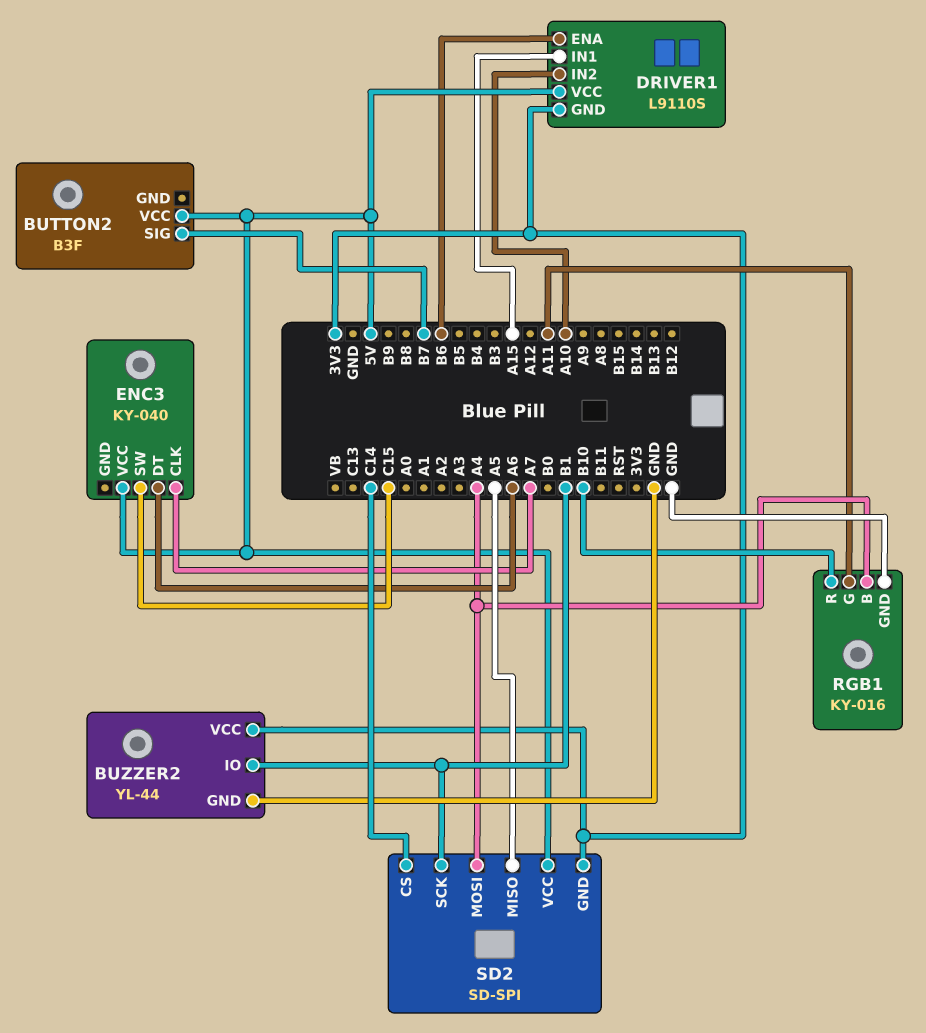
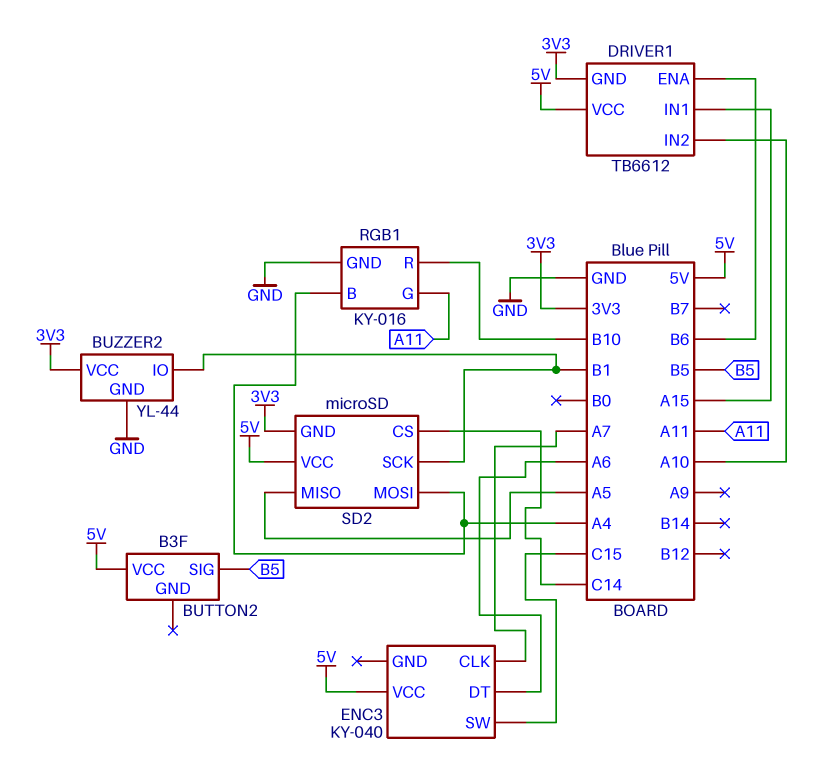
BUTTON2 pin SIG: B7 -> B5
DRIVER1: L9110S -> TB6612
SD2: SD-SPI -> microSD

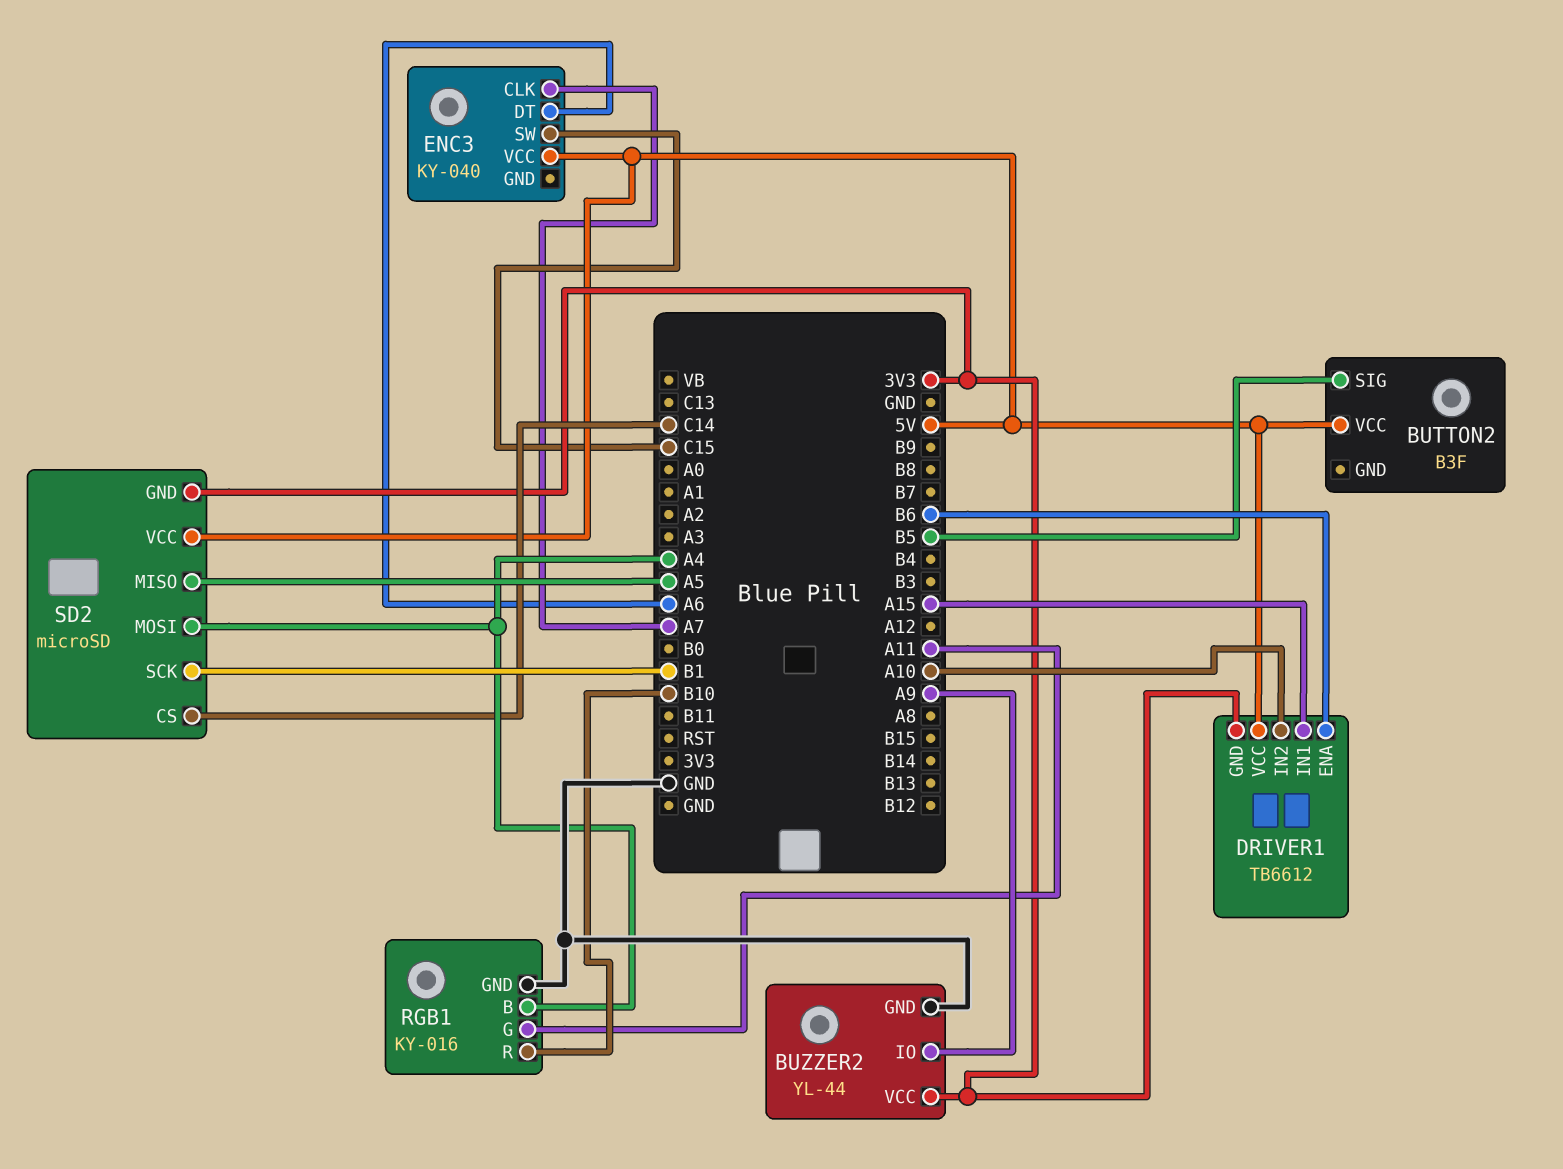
BUZZER2 pin IO: B1 -> A9

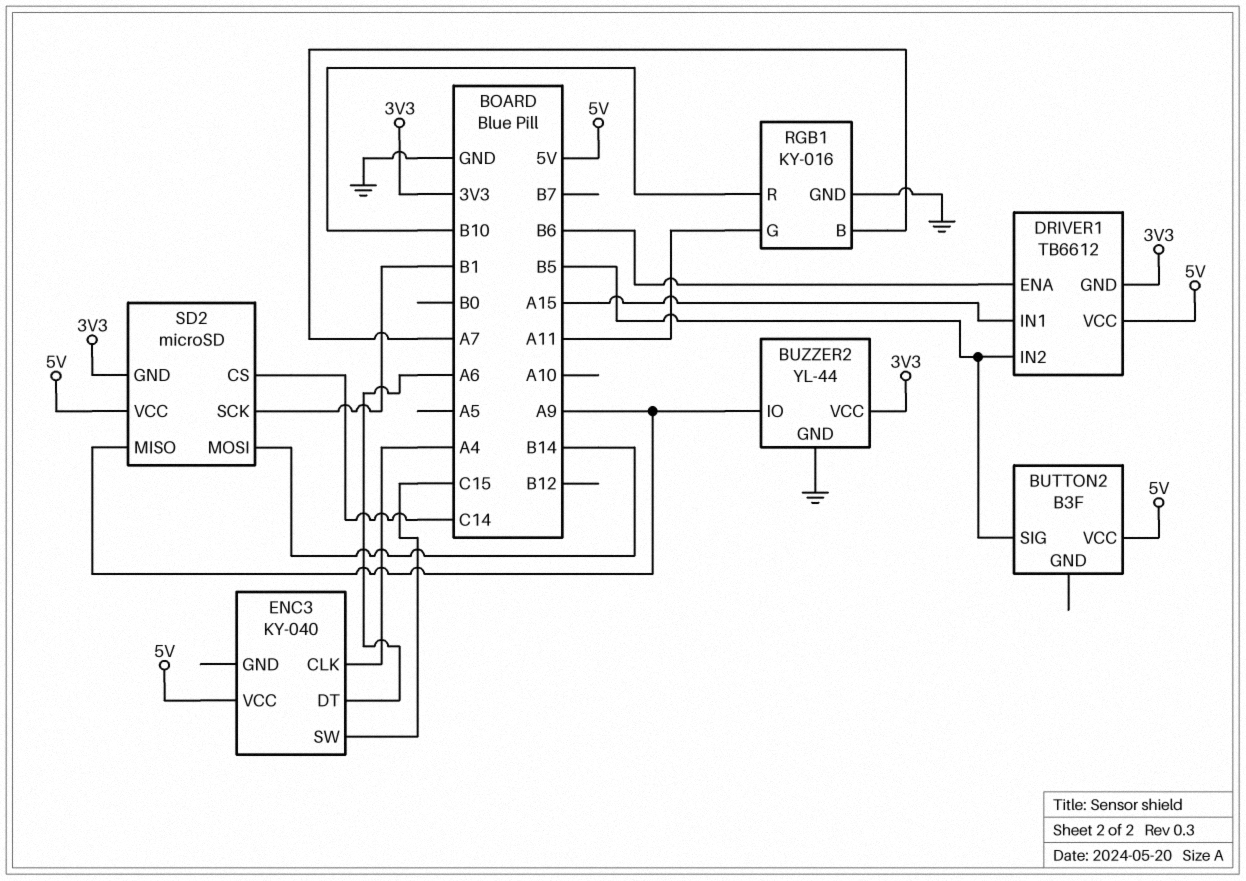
DRIVER1 pin IN2: A10 -> B5
ENC3 pin CLK: A7 -> A4
RGB1 pin B: A4 -> A7
SD2 pin MISO: A5 -> A9
SD2 pin MOSI: A4 -> B14

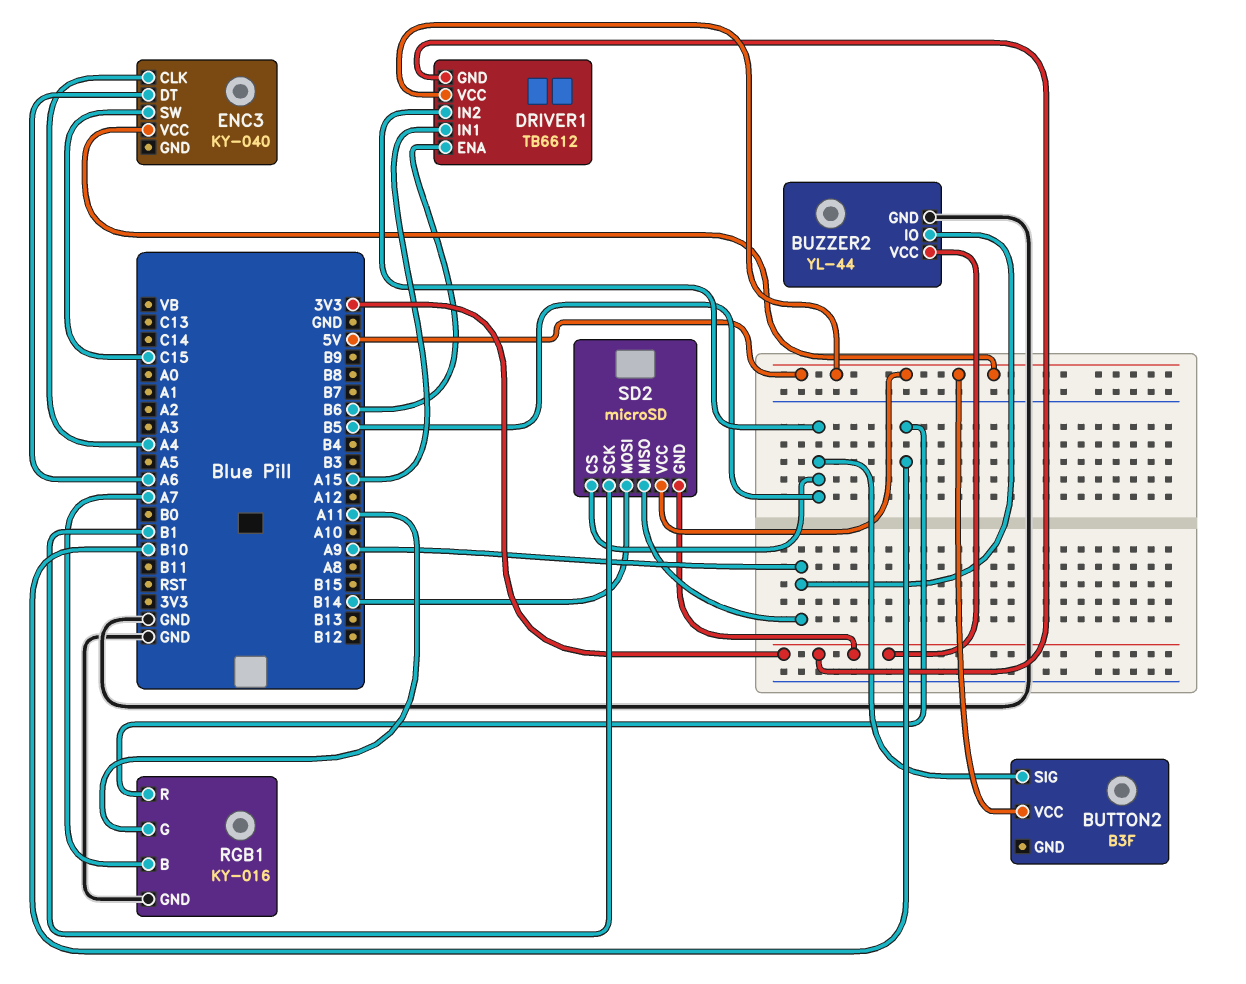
SD2 pin CS: C14 -> B5

